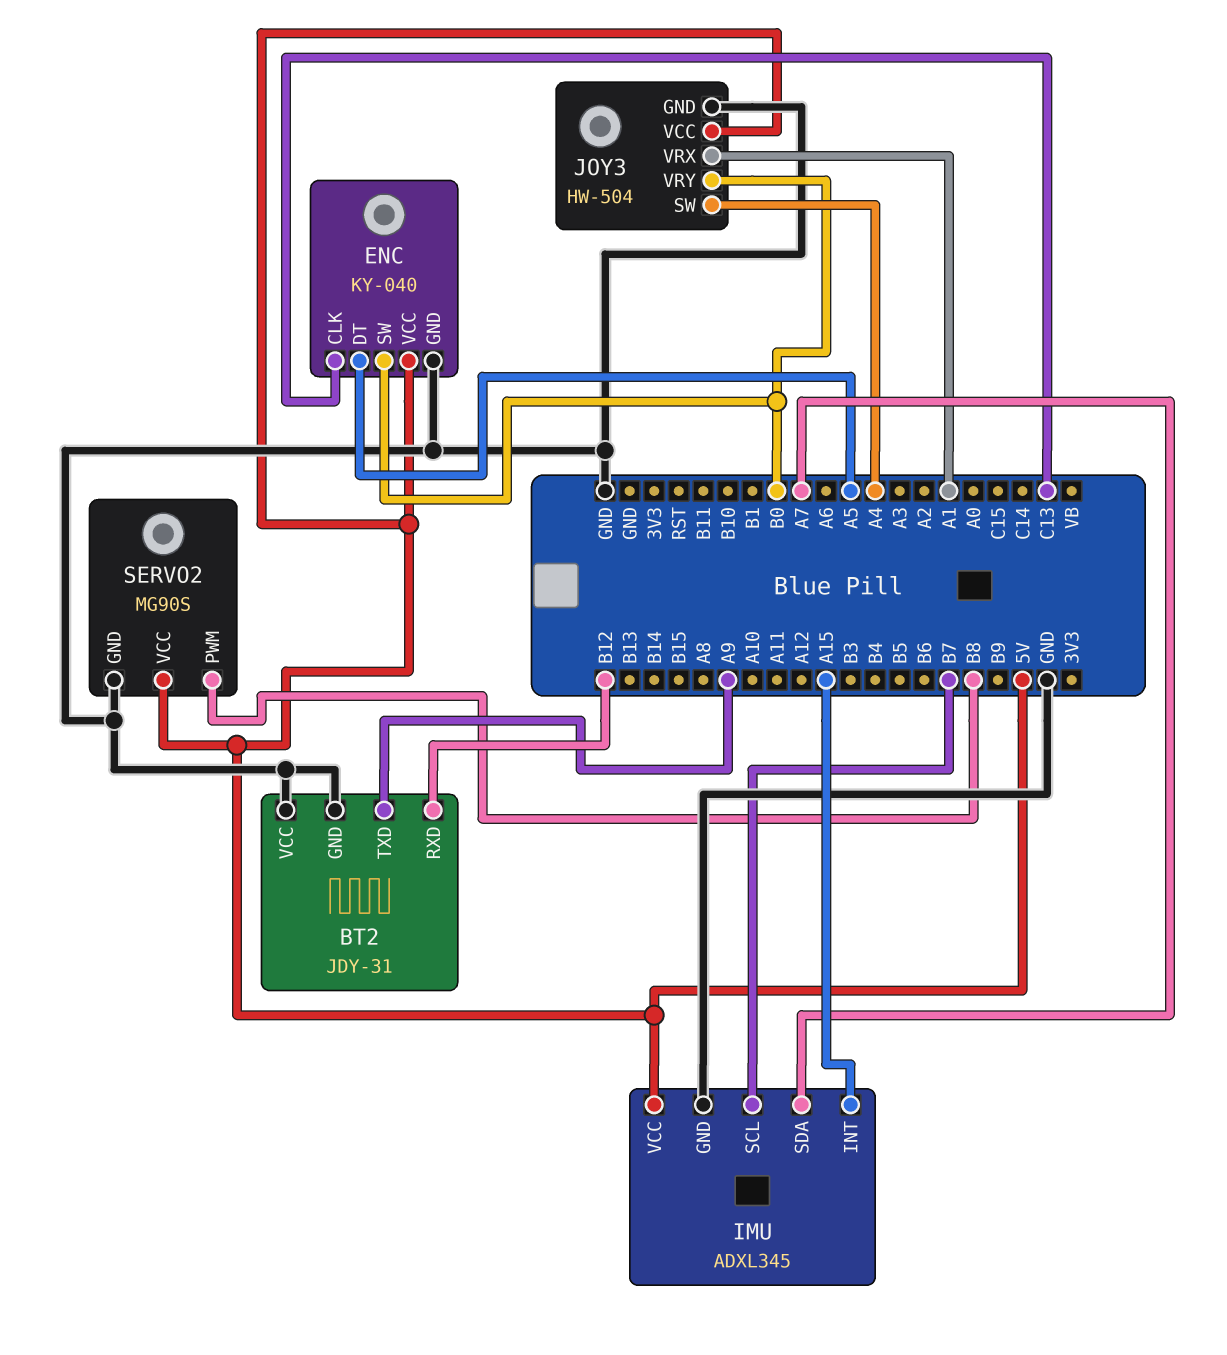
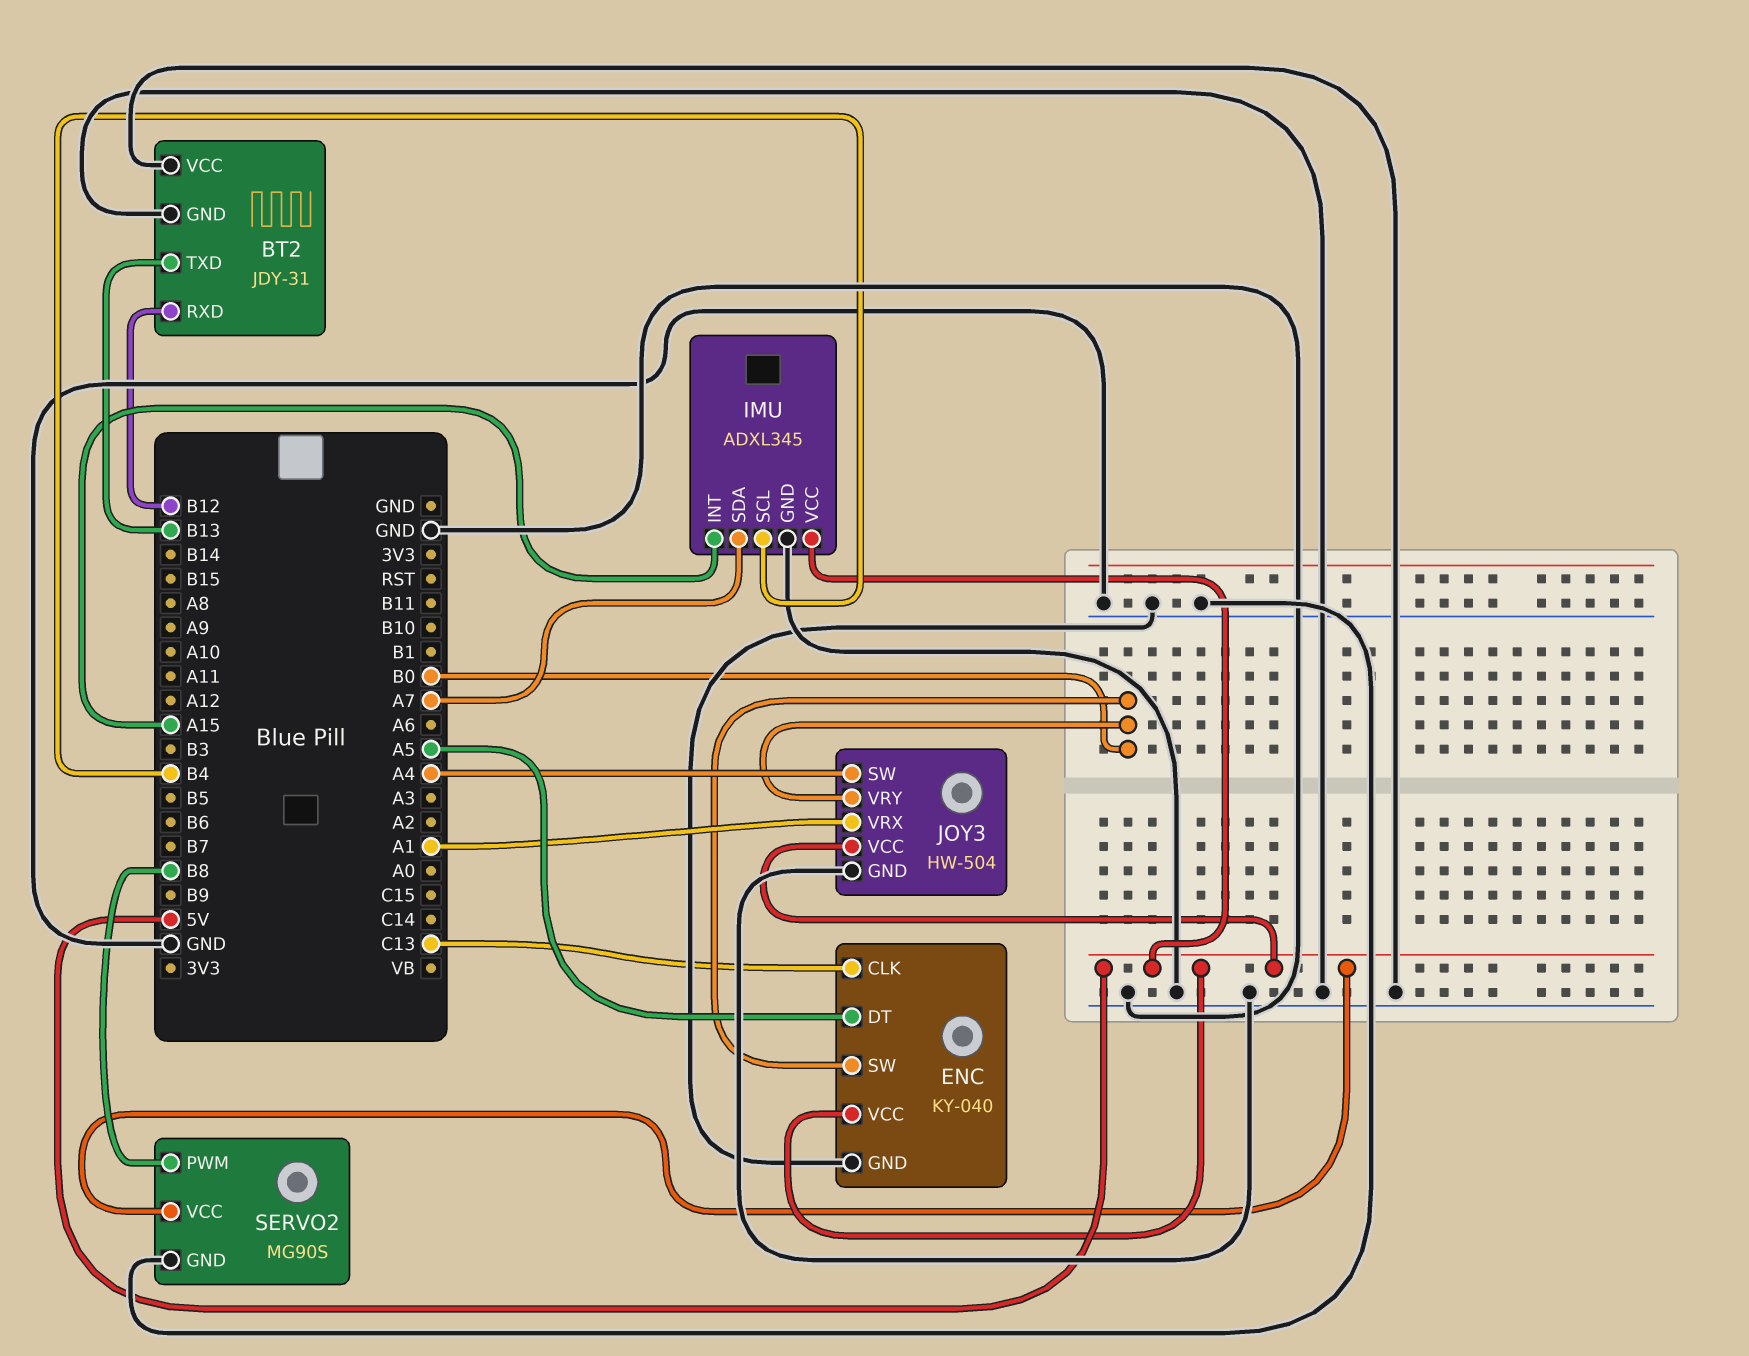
BT2 pin TXD: A9 -> B13
IMU pin SCL: B7 -> B4

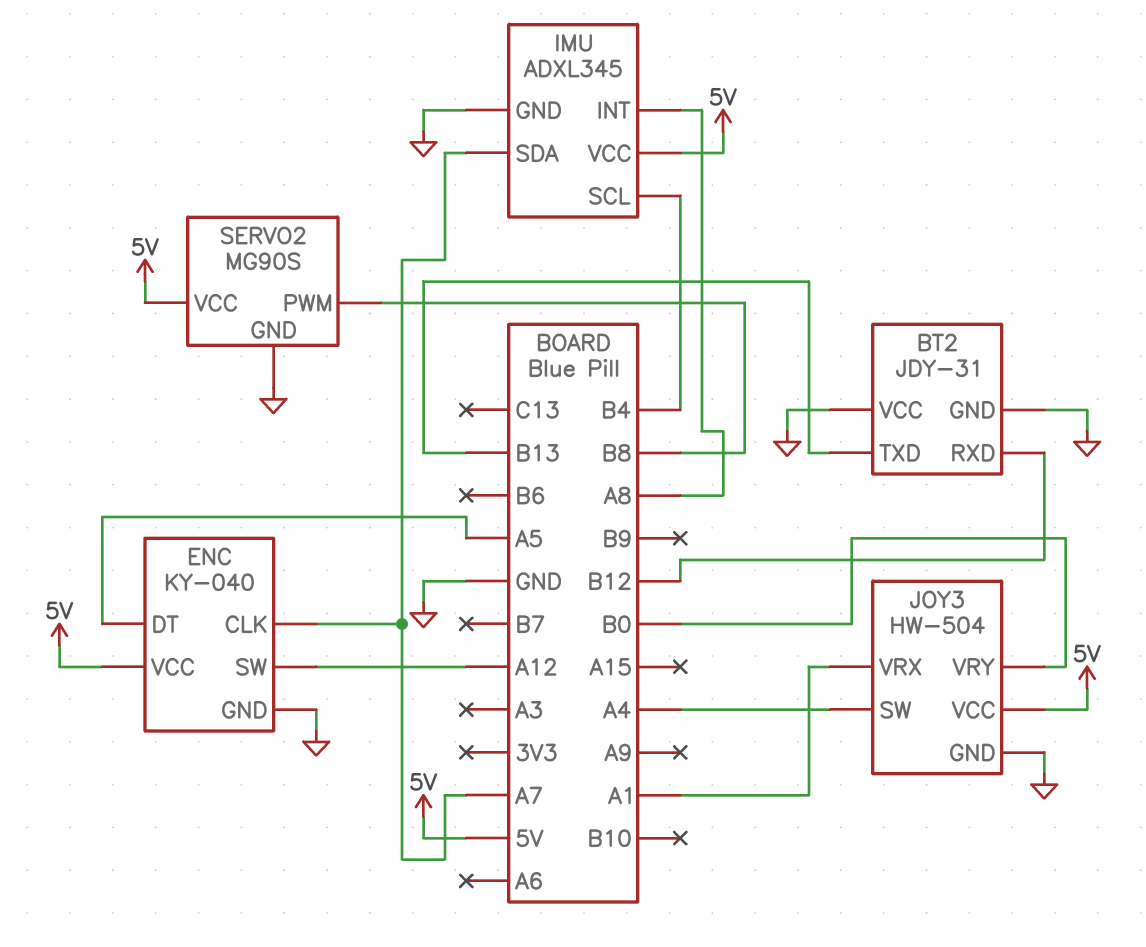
ENC pin CLK: C13 -> A7
ENC pin SW: B0 -> A12
IMU pin INT: A15 -> A8

